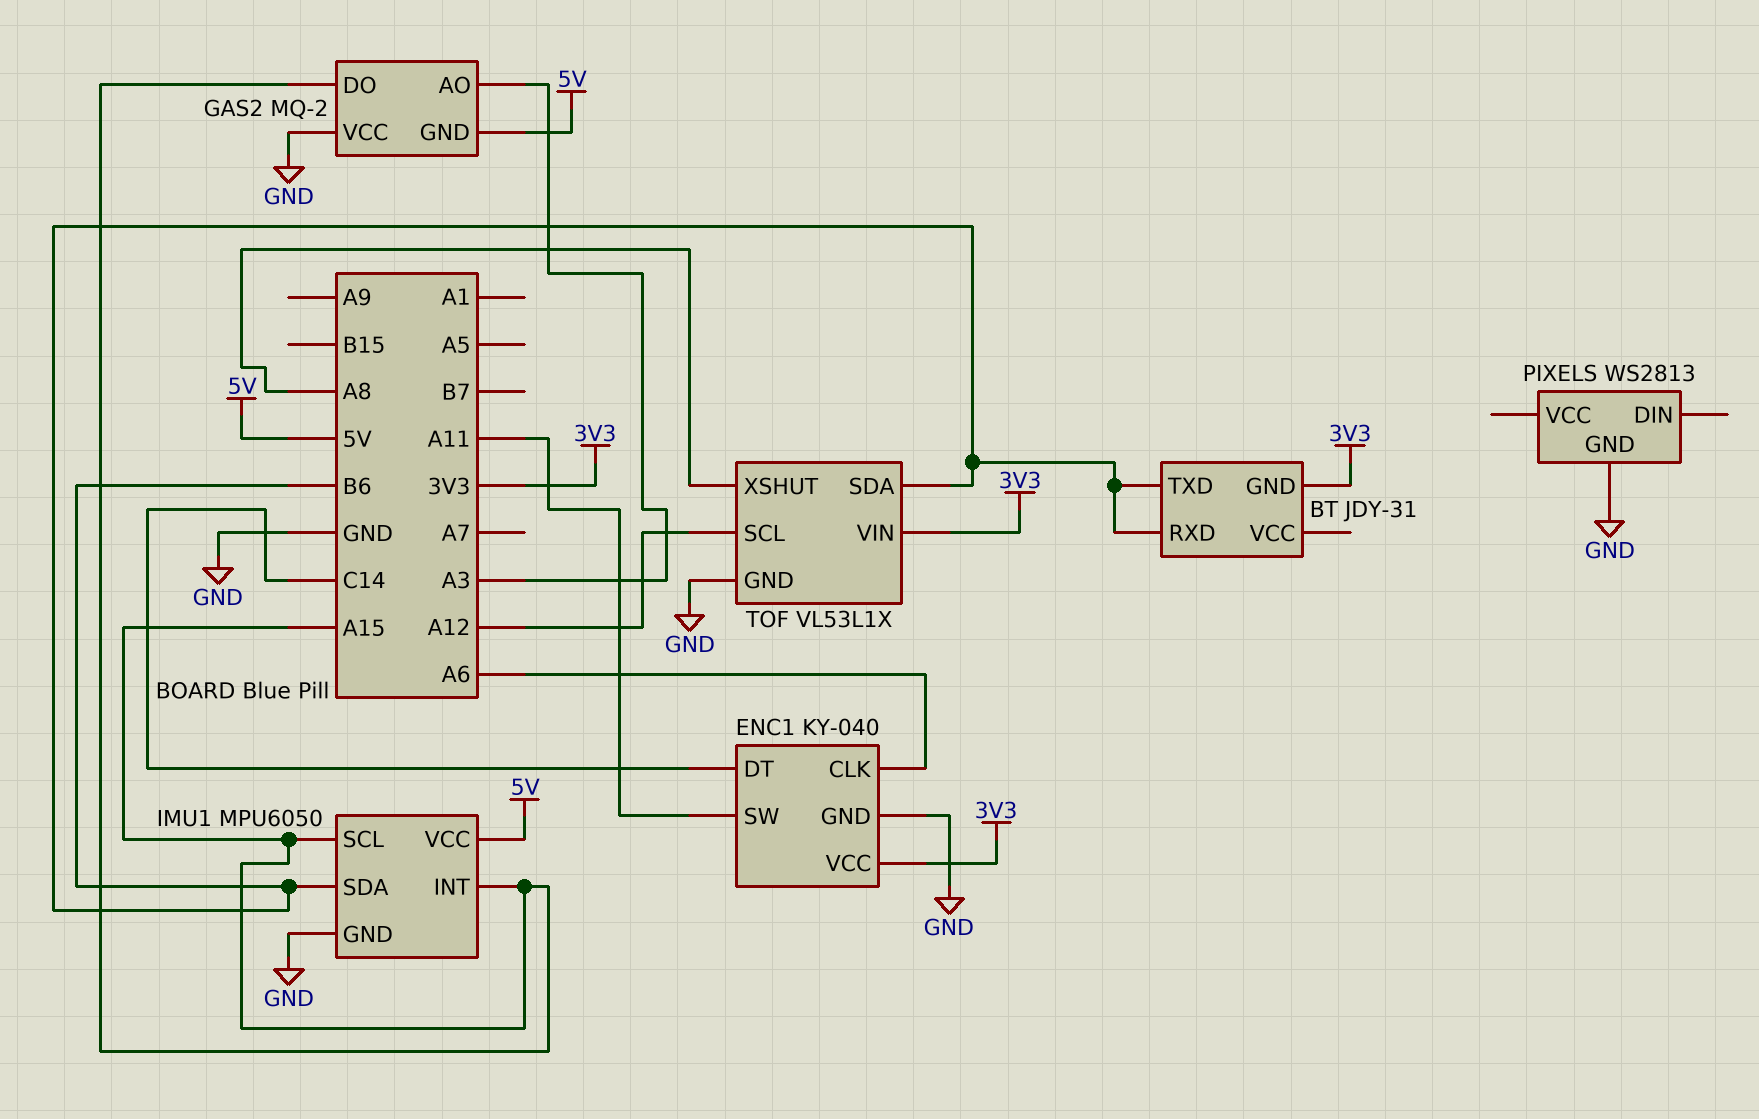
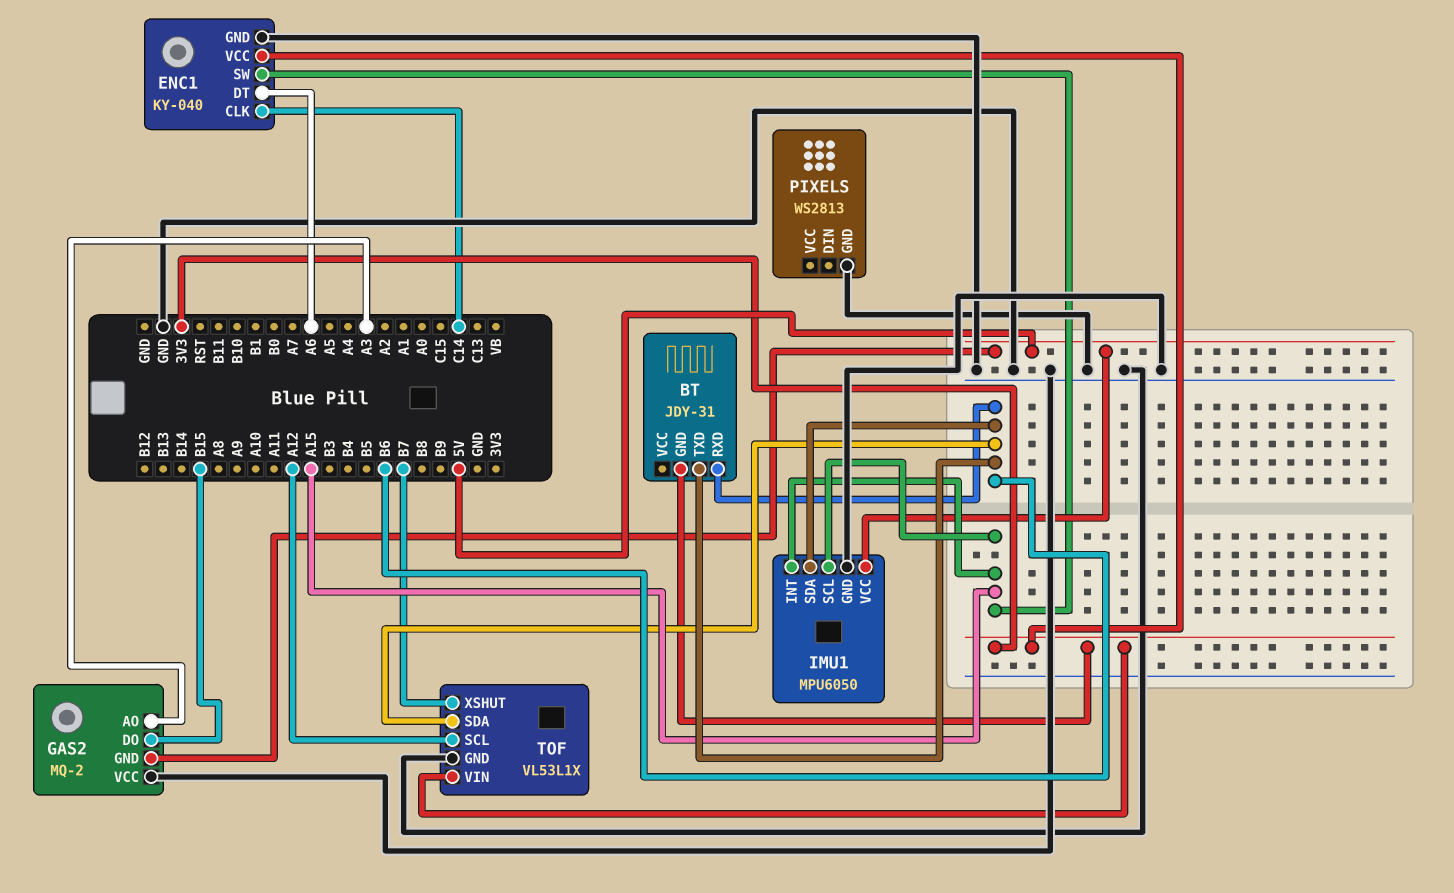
ENC1 pin CLK: A6 -> C14
ENC1 pin DT: C14 -> A6
ENC1 pin SW: A11 -> A15
GAS2 pin DO: A15 -> B15
TOF pin XSHUT: A8 -> B7

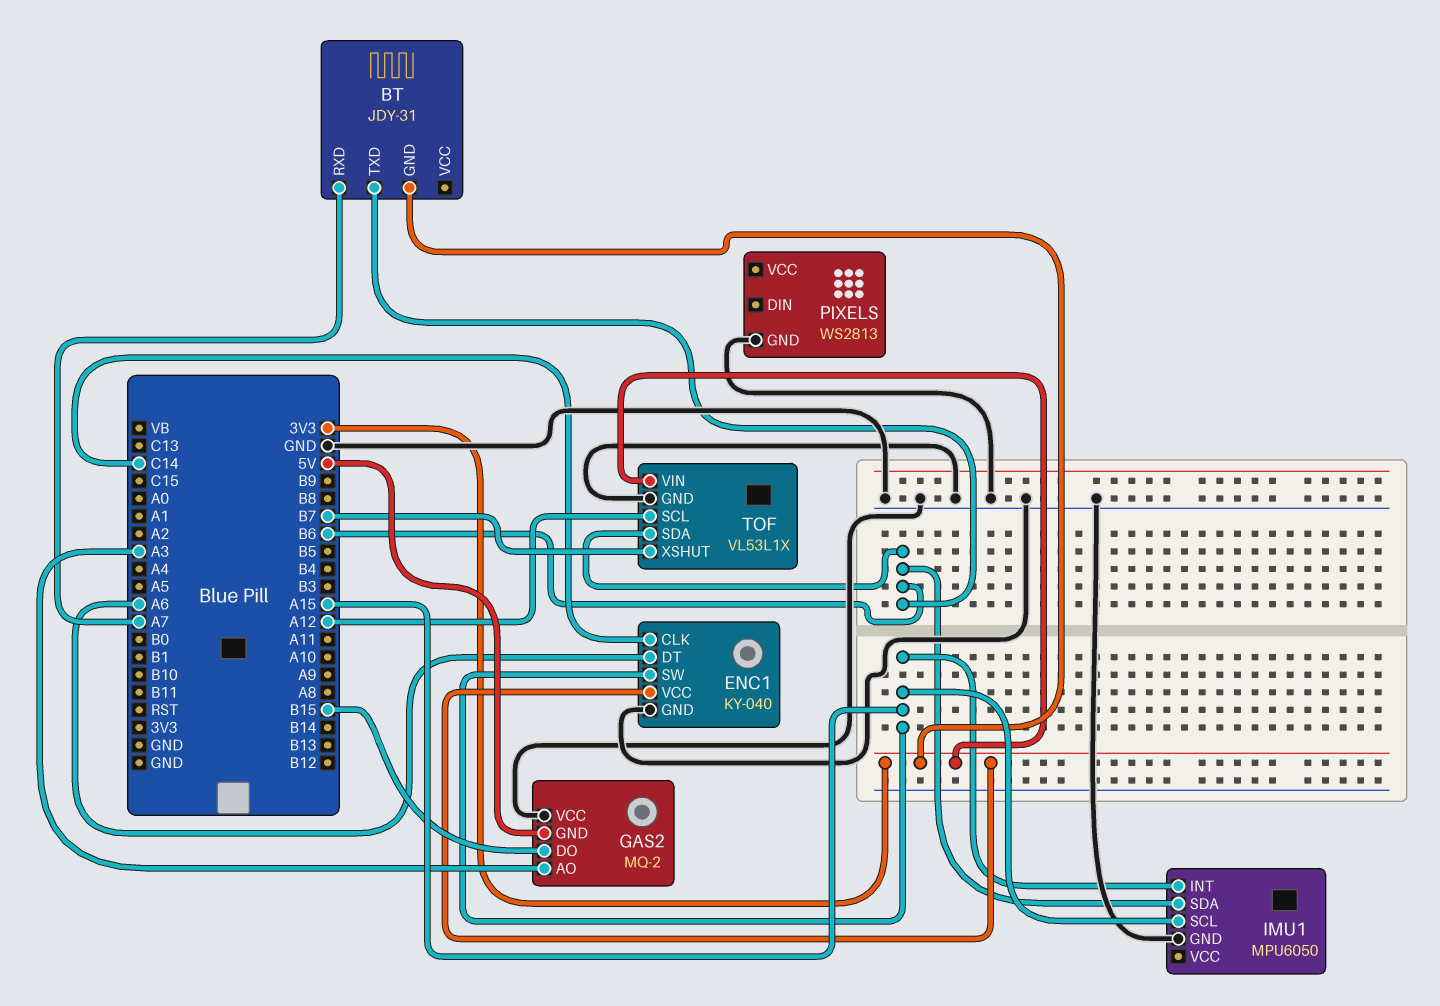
BT pin RXD: B6 -> A7
IMU1 pin VCC: 5V -> none

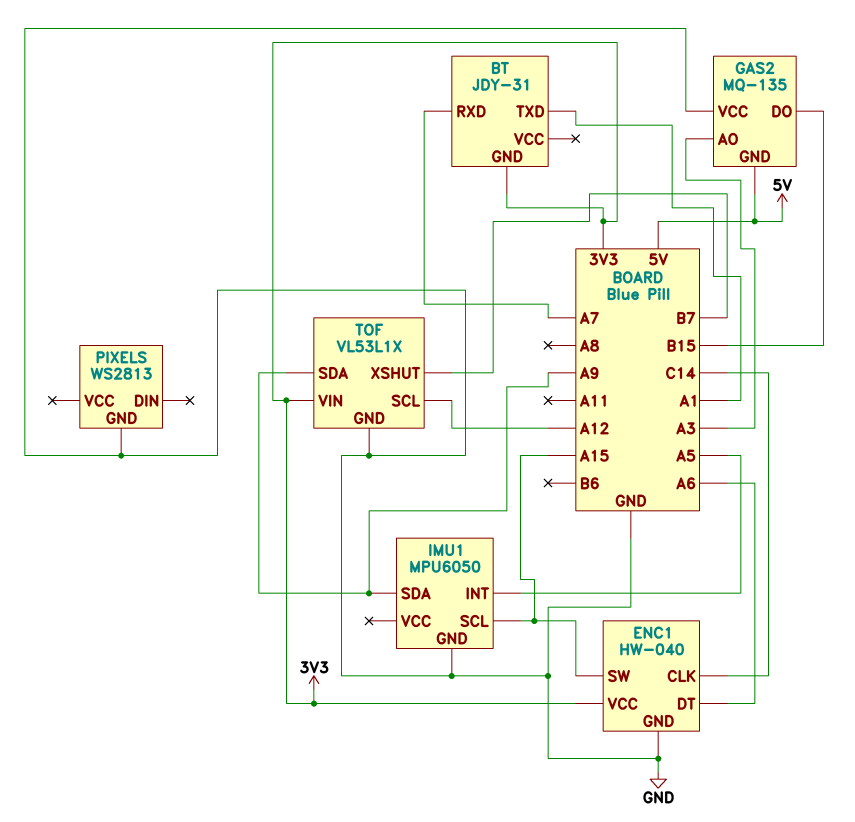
BT pin TXD: B6 -> A1
ENC1: KY-040 -> HW-040
GAS2: MQ-2 -> MQ-135
IMU1 pin INT: A15 -> A5
IMU1 pin SDA: B6 -> A9
TOF pin SDA: B6 -> A9

